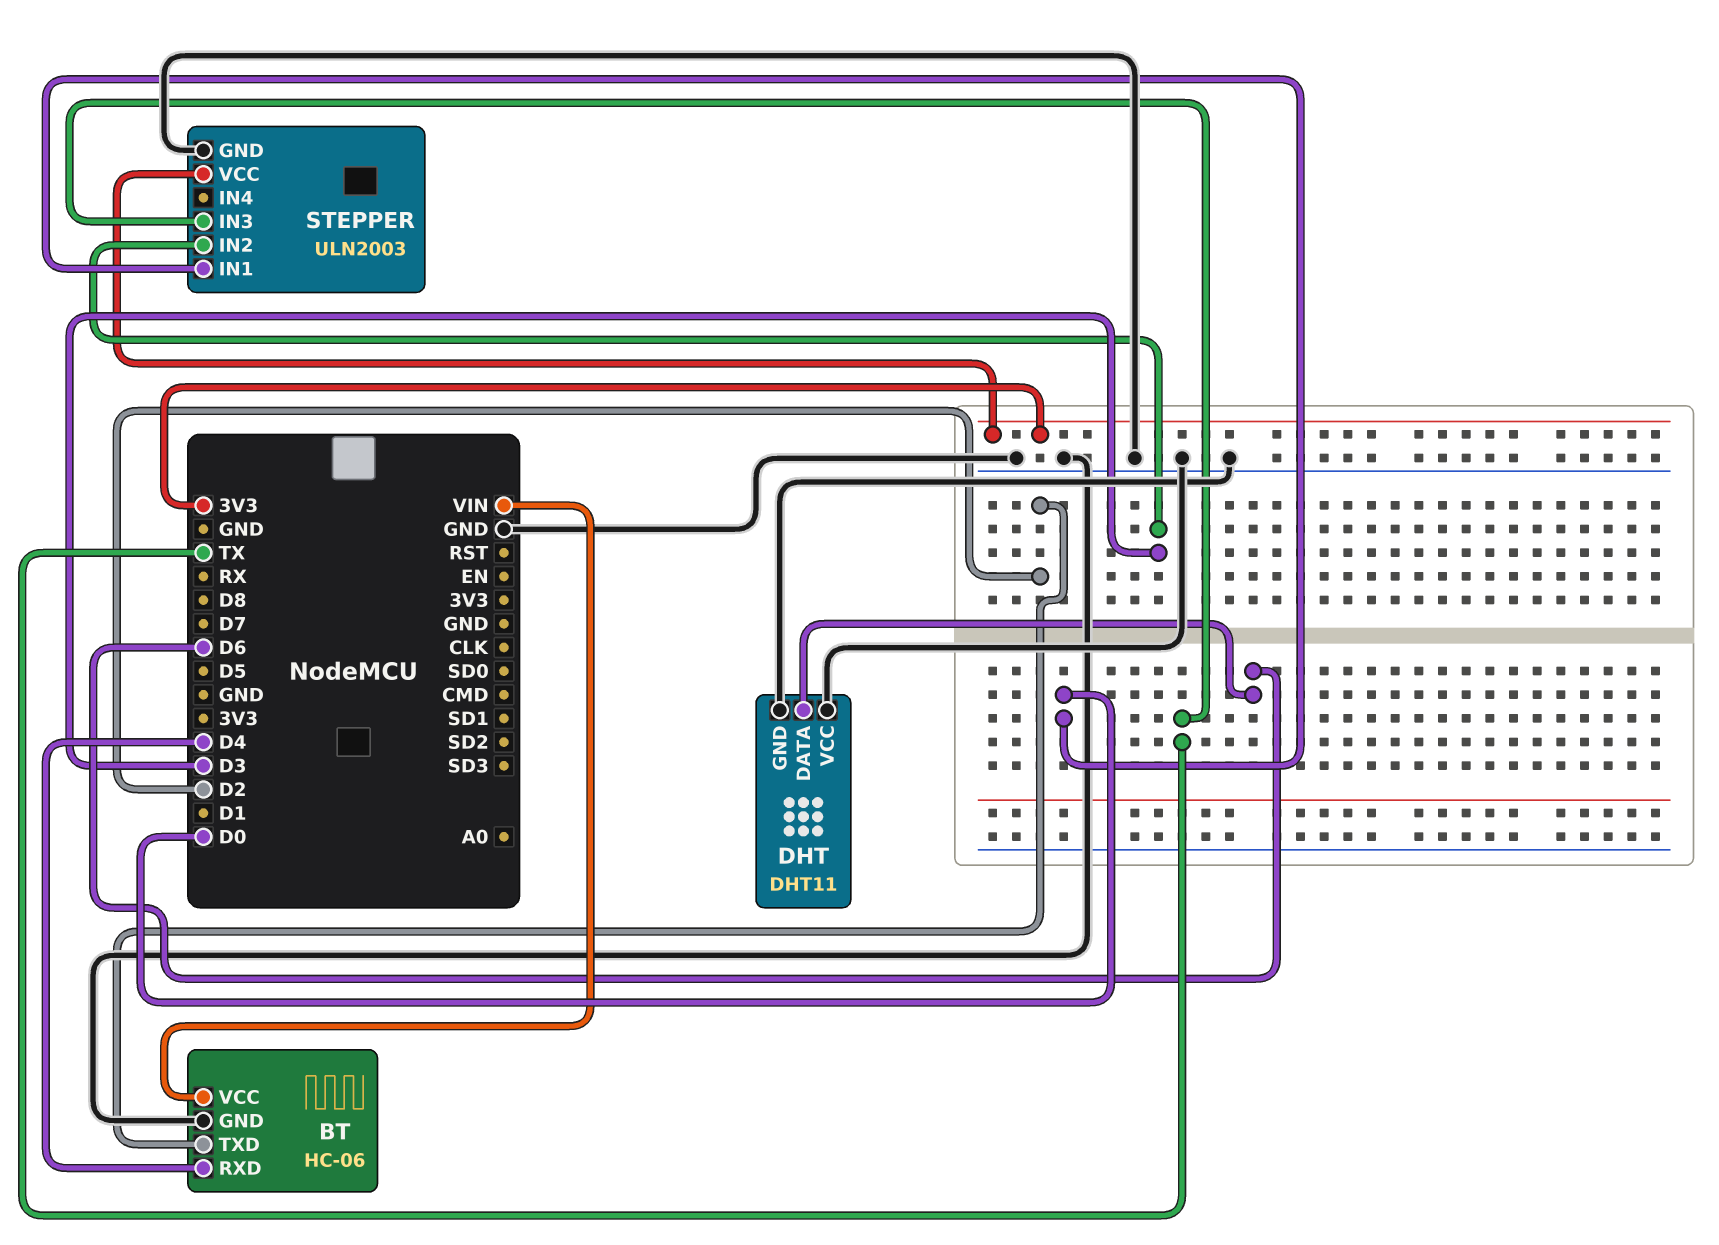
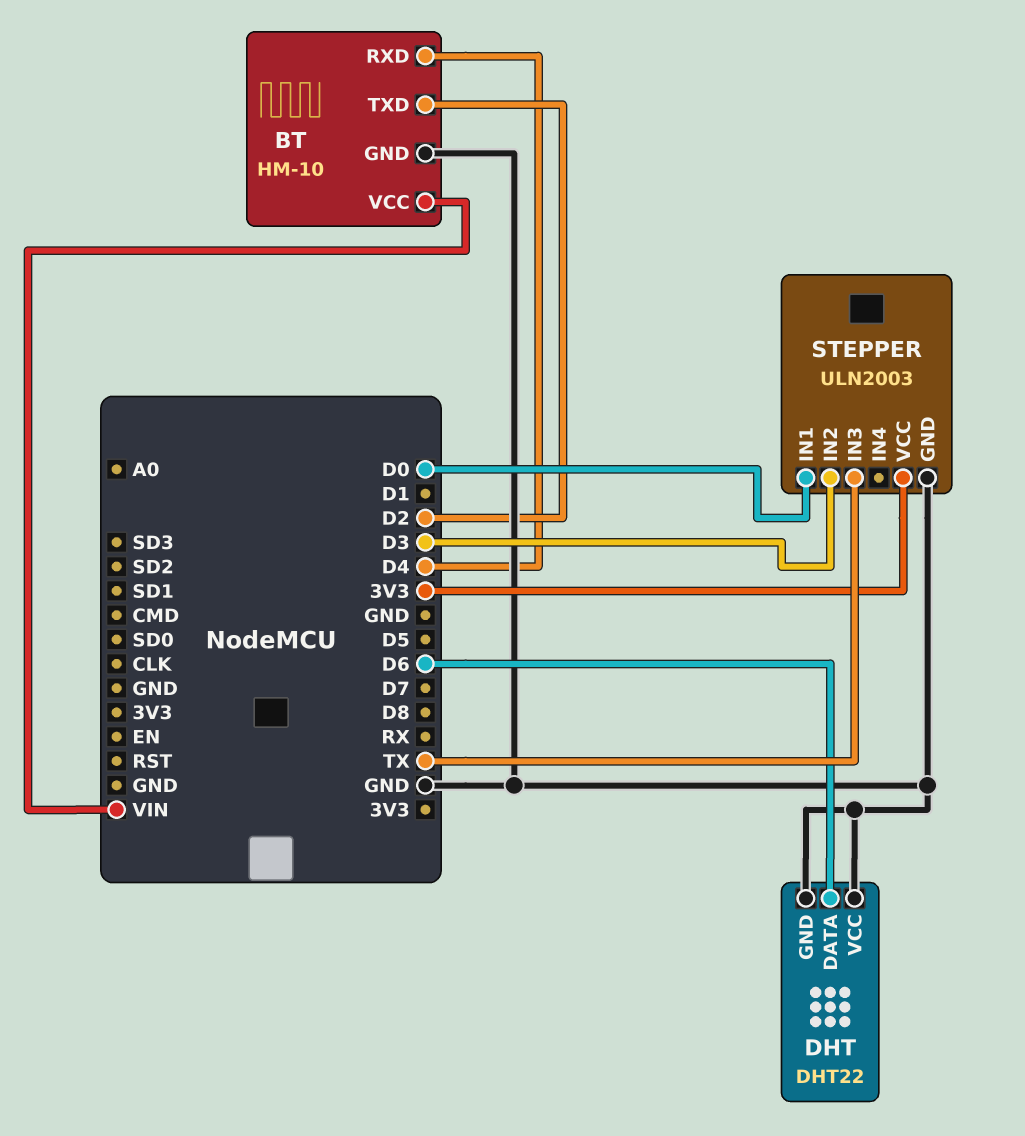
BT: HC-06 -> HM-10
DHT: DHT11 -> DHT22

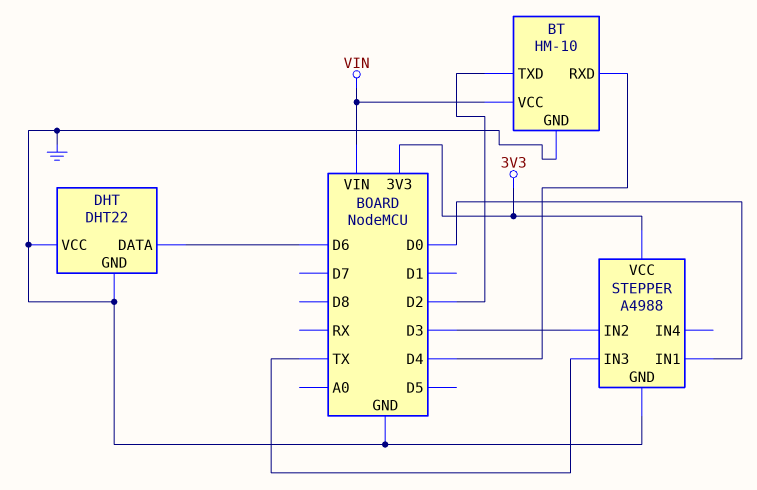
STEPPER: ULN2003 -> A4988

